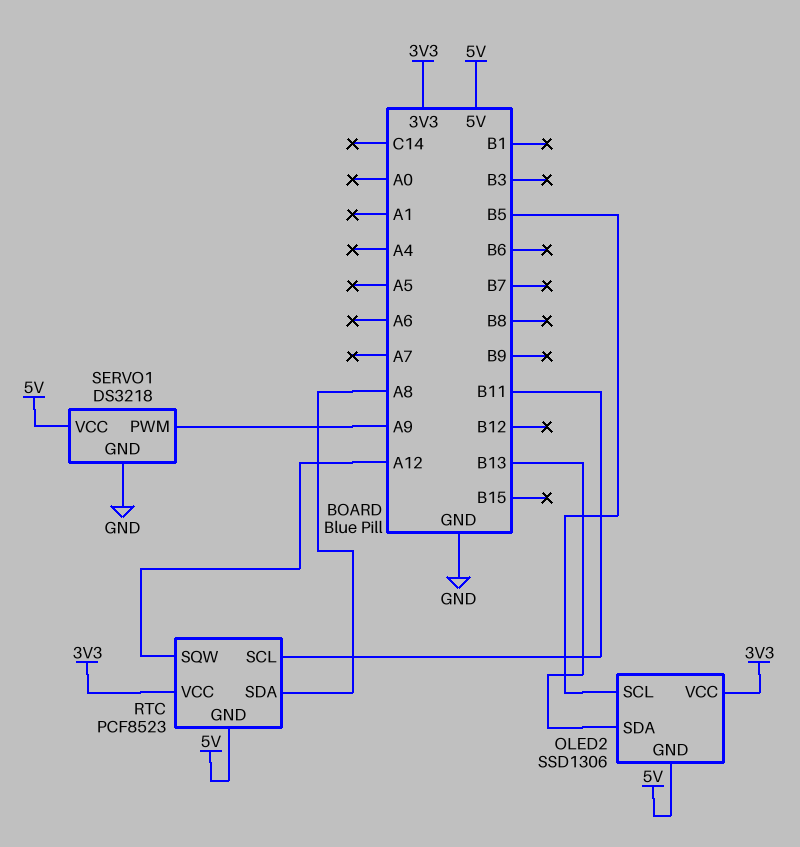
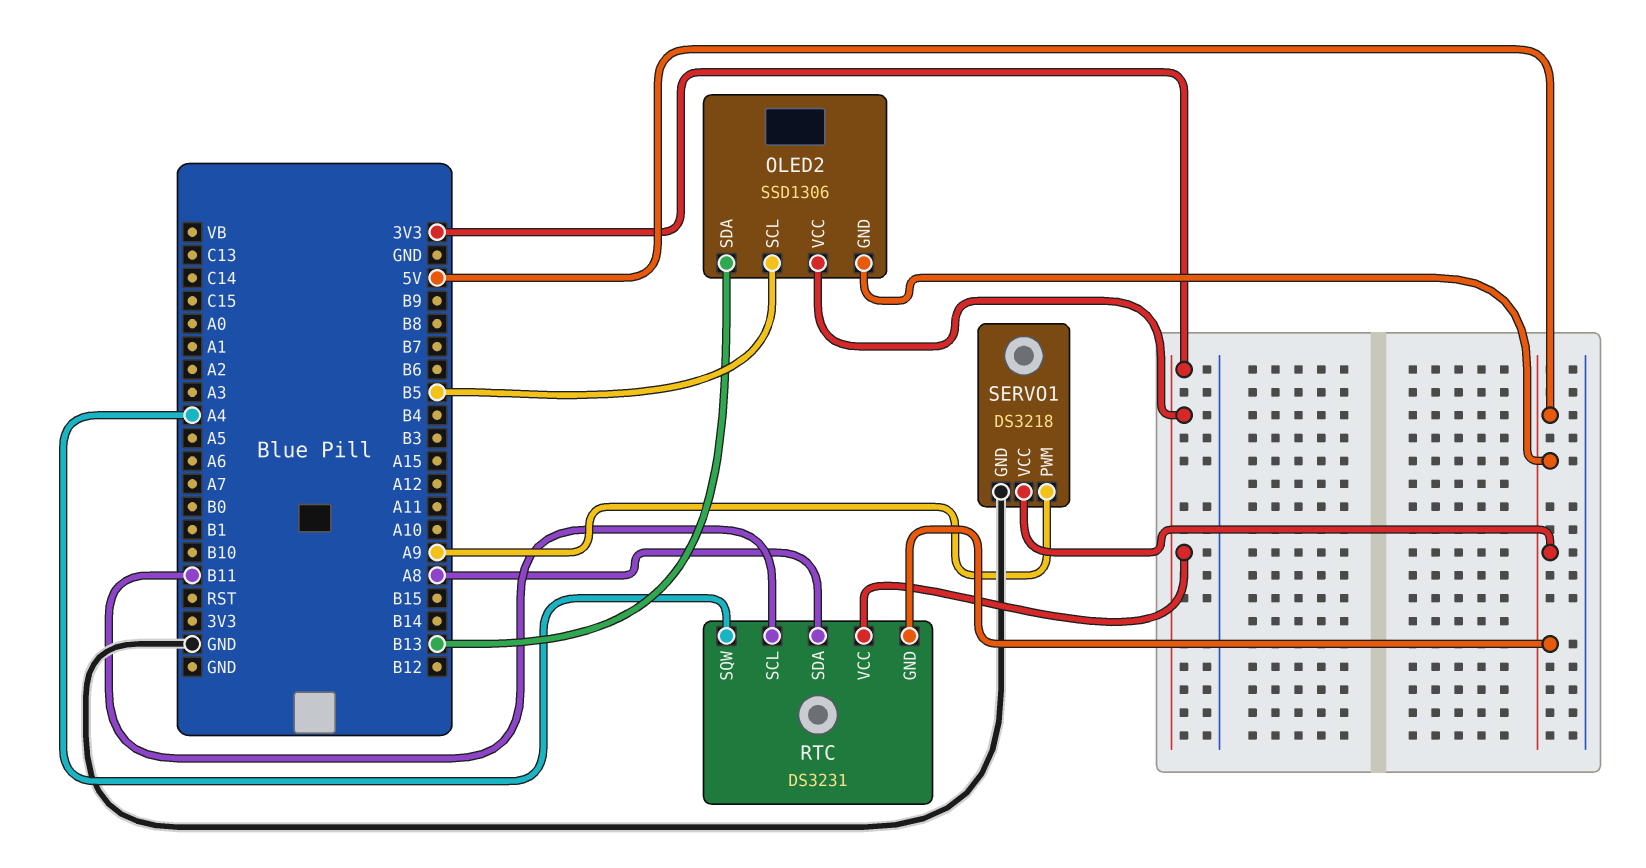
RTC: PCF8523 -> DS3231
RTC pin SQW: A12 -> A4

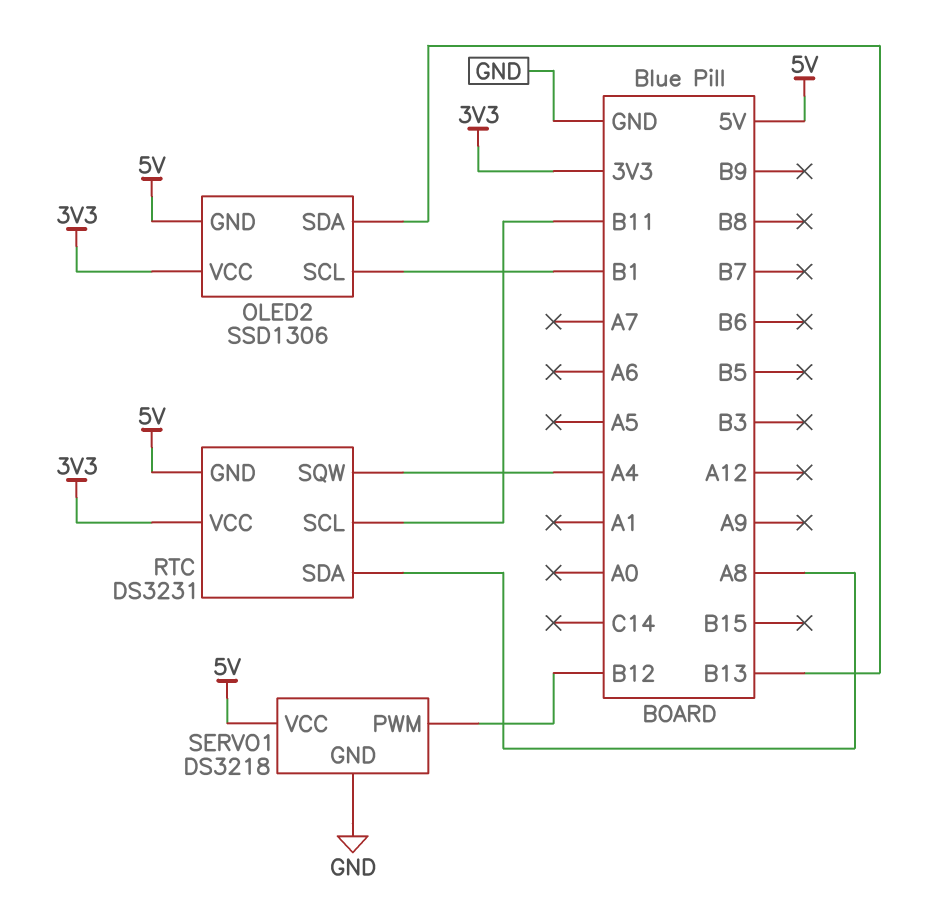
OLED2 pin SCL: B5 -> B1
SERVO1 pin PWM: A9 -> B12

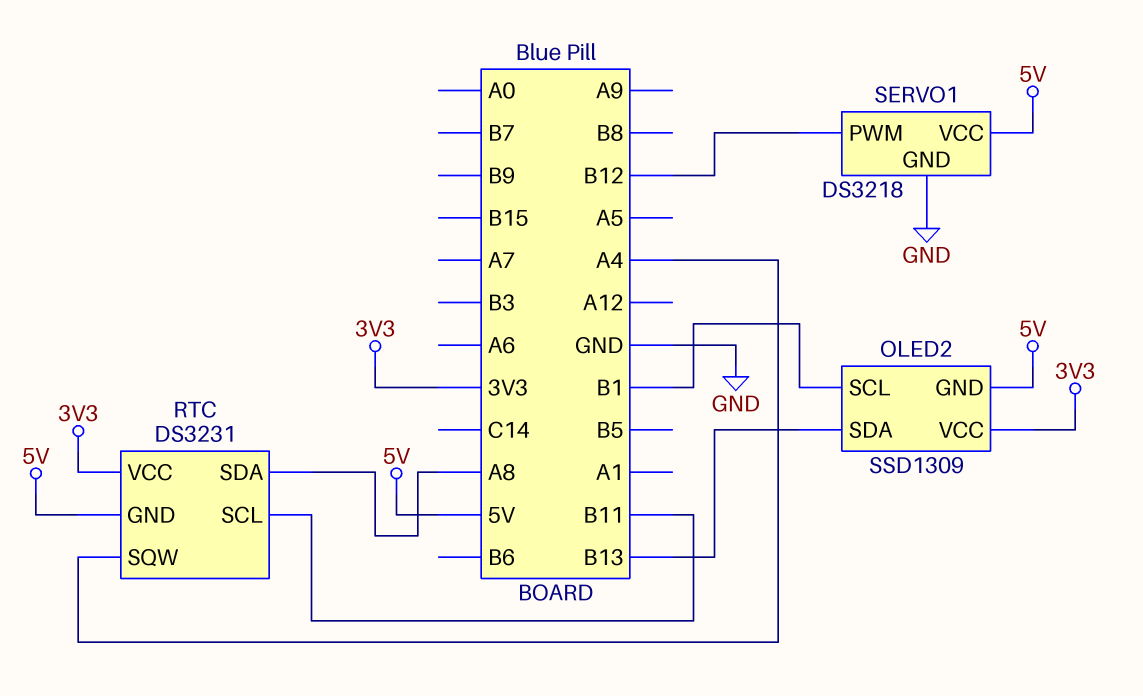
OLED2: SSD1306 -> SSD1309

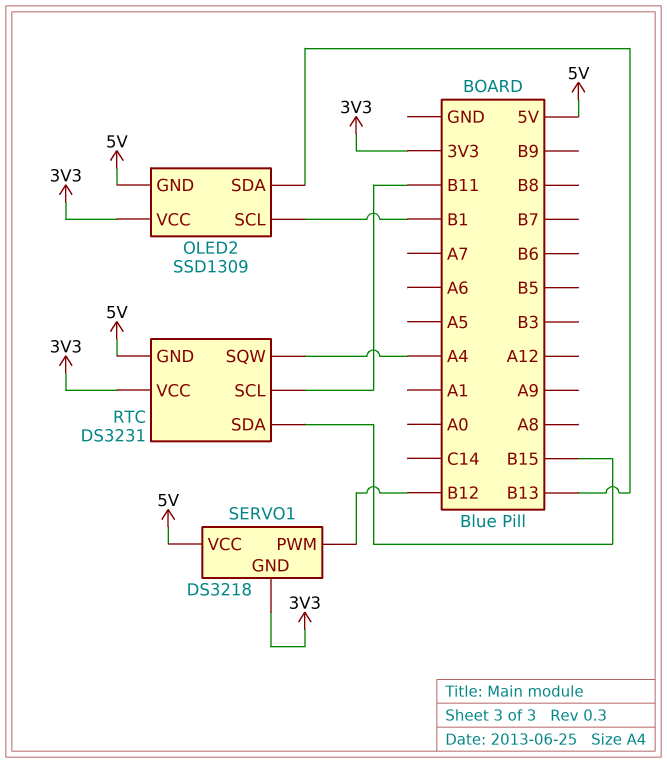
RTC pin SDA: A8 -> B15
SERVO1 pin GND: GND -> 3V3

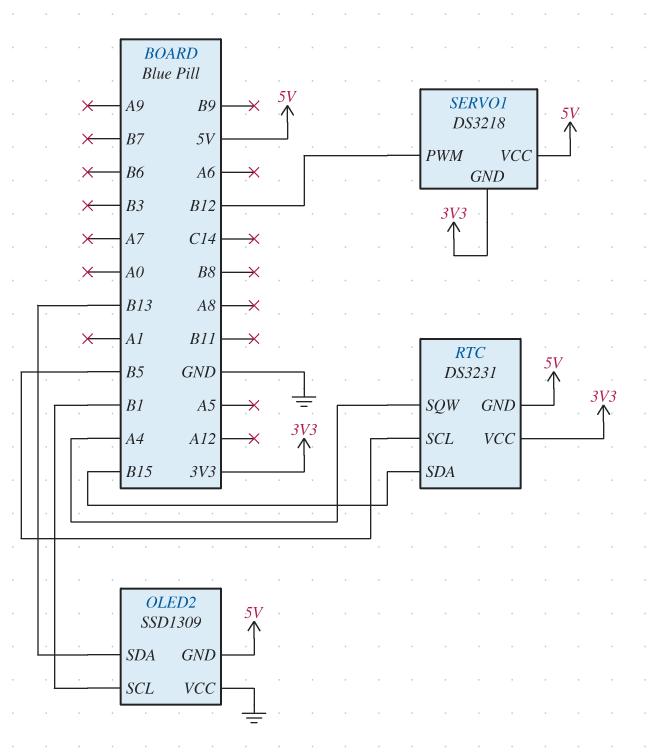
OLED2 pin VCC: 3V3 -> GND
RTC pin SCL: B11 -> B5

